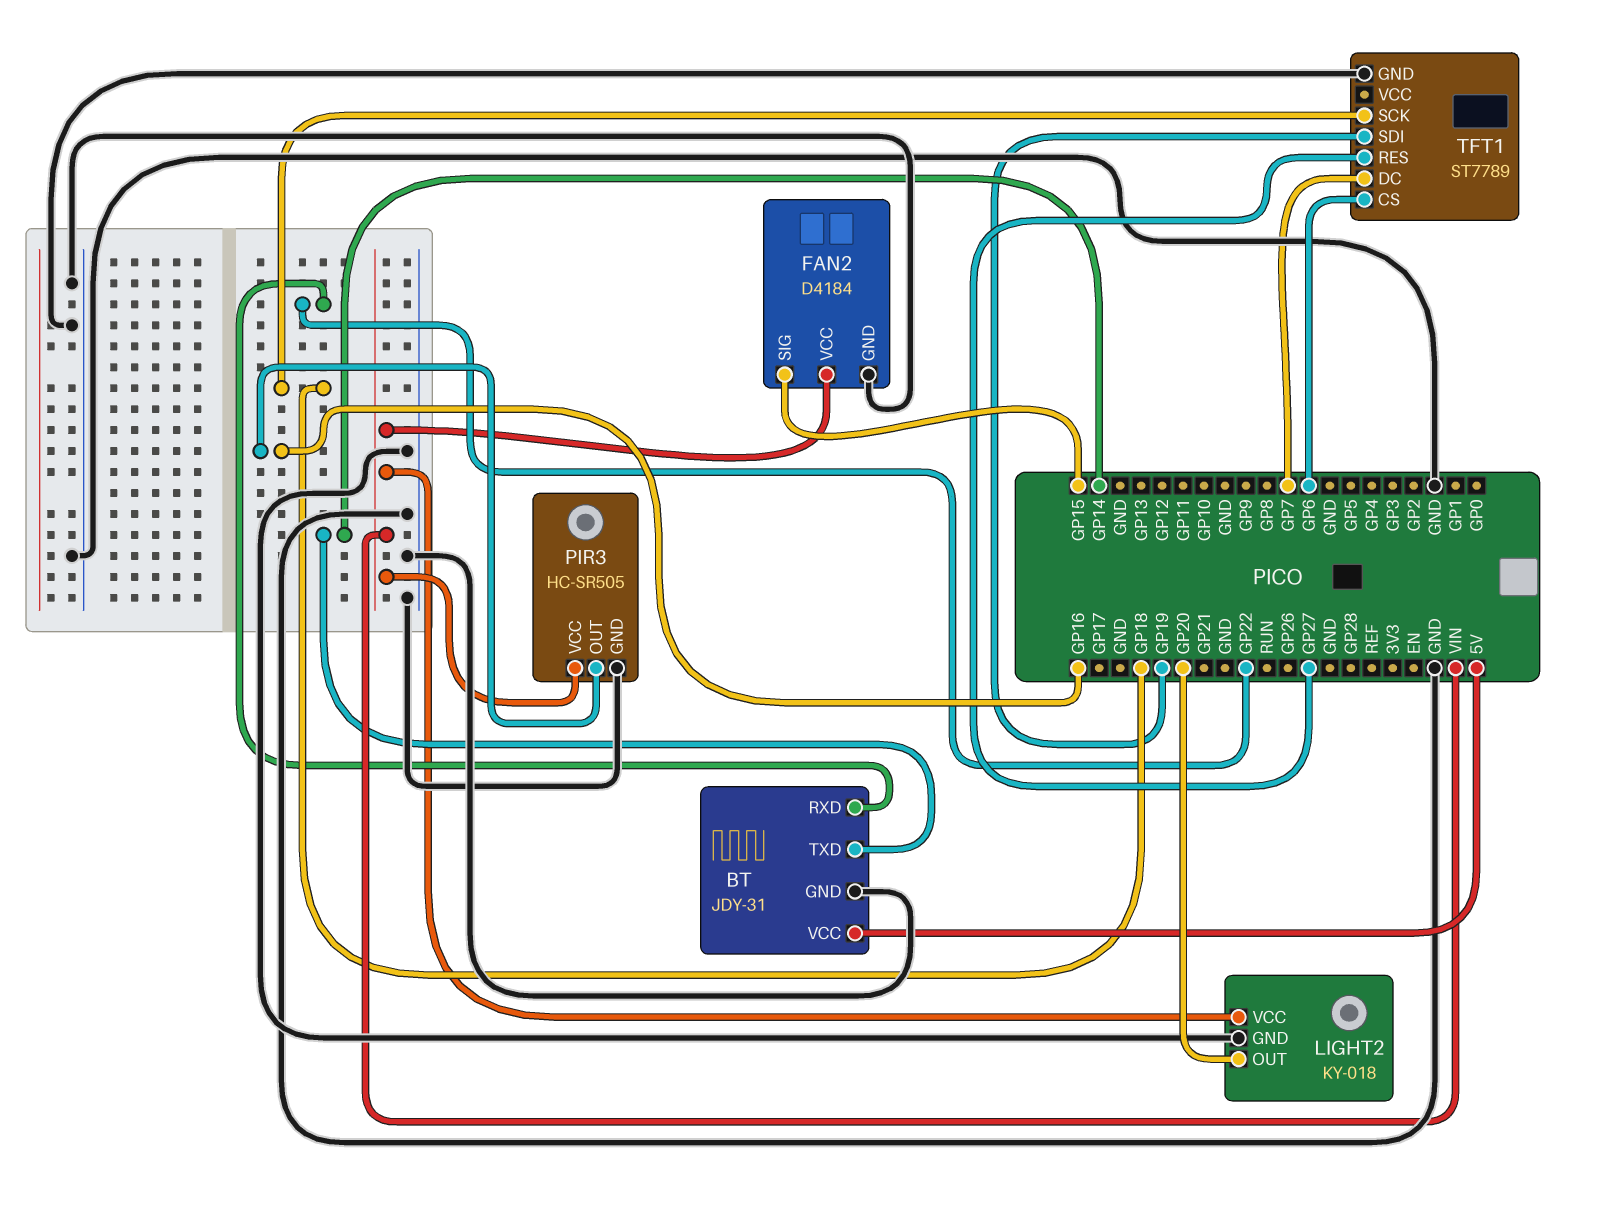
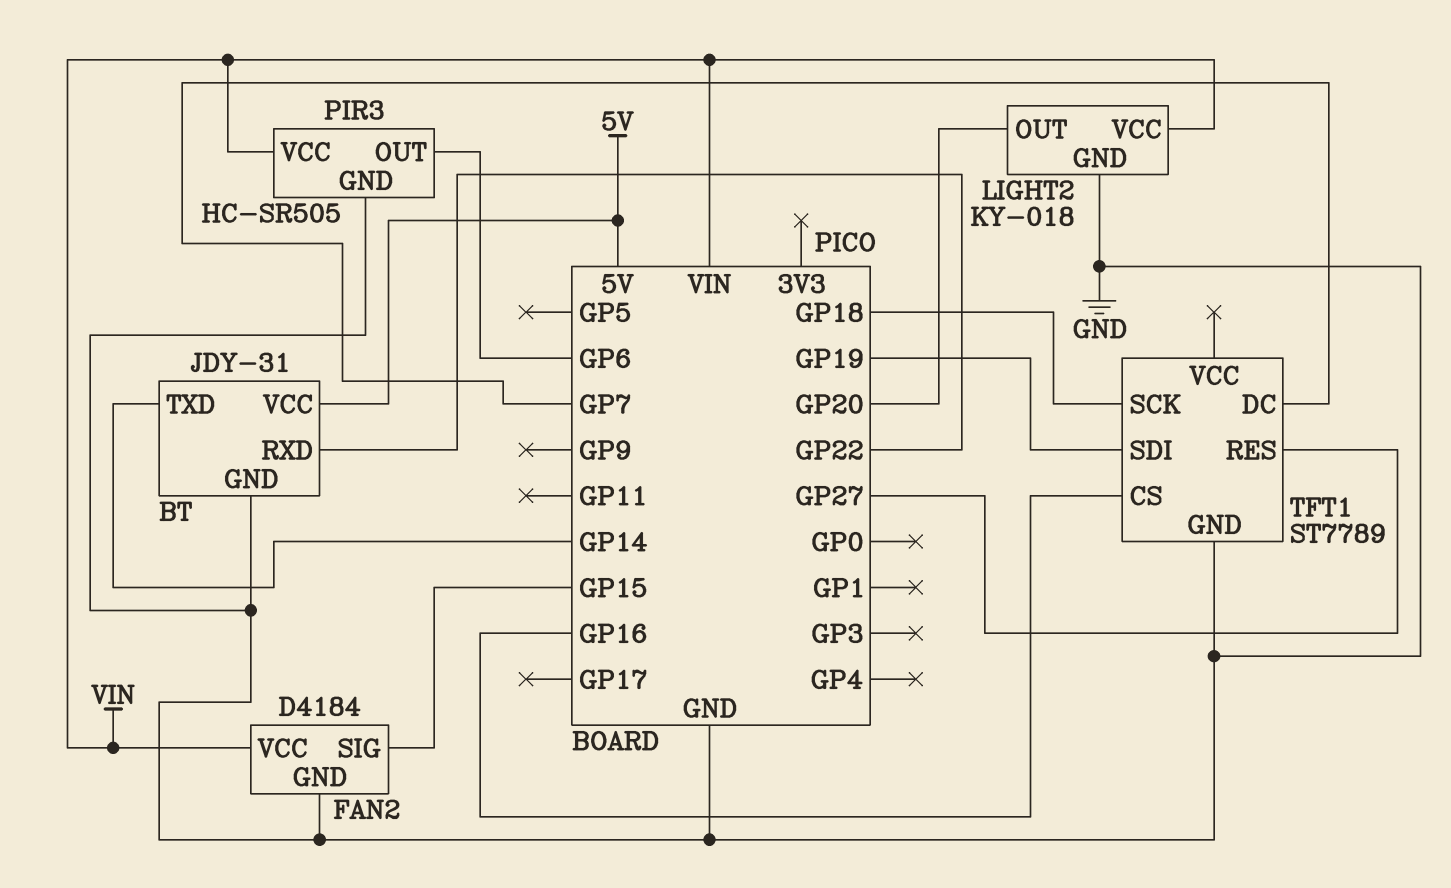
PIR3 pin OUT: GP16 -> GP6
TFT1 pin CS: GP6 -> GP16

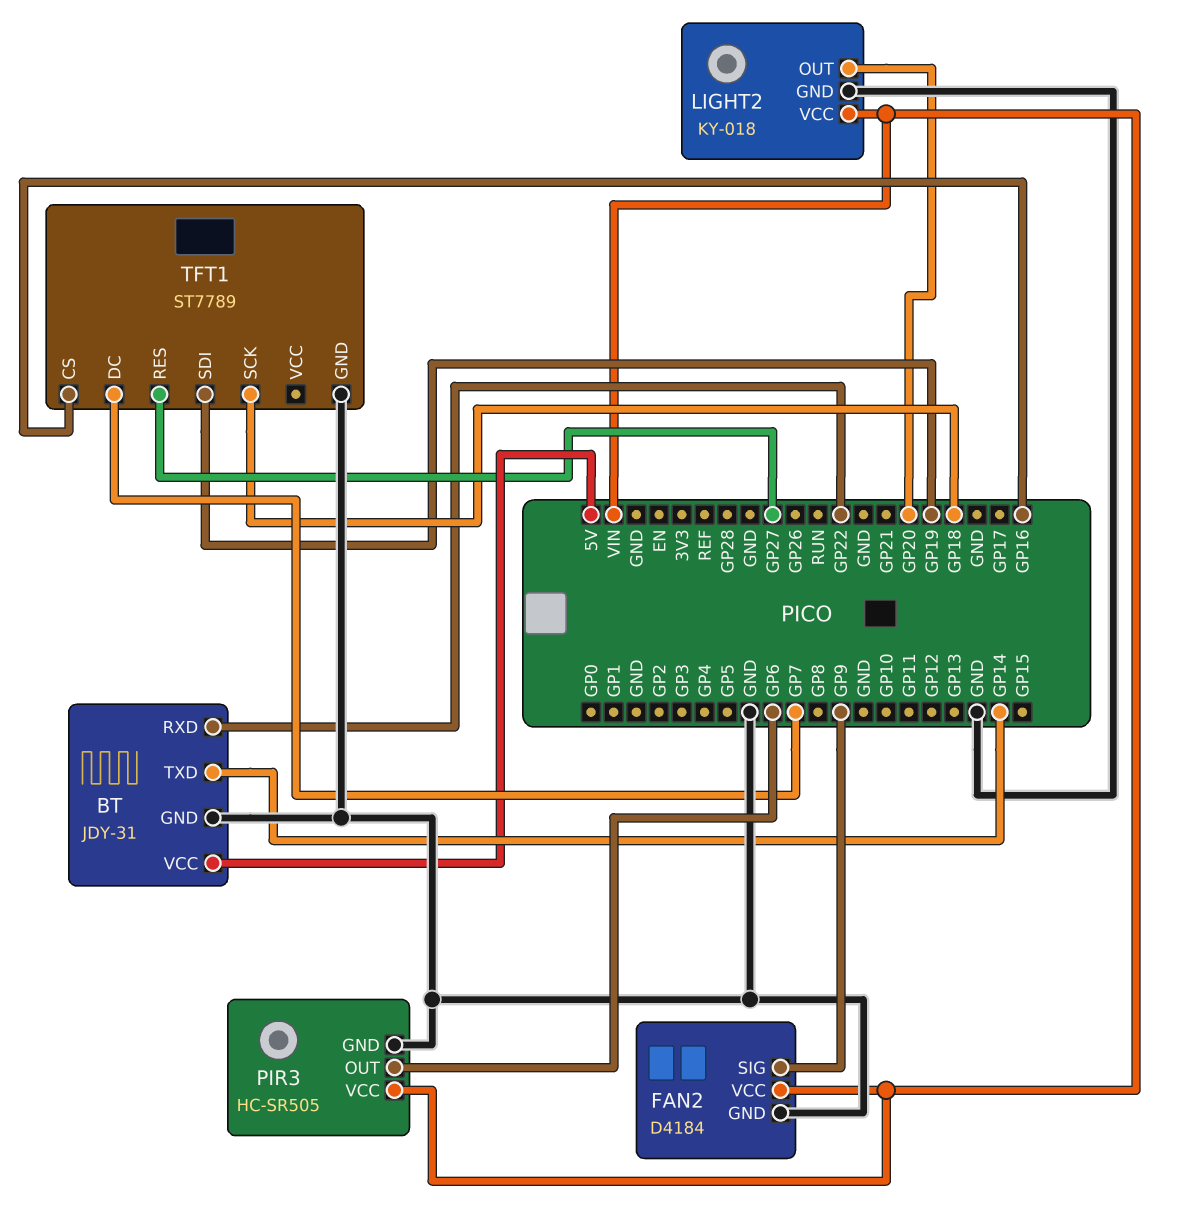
FAN2 pin SIG: GP15 -> GP9

